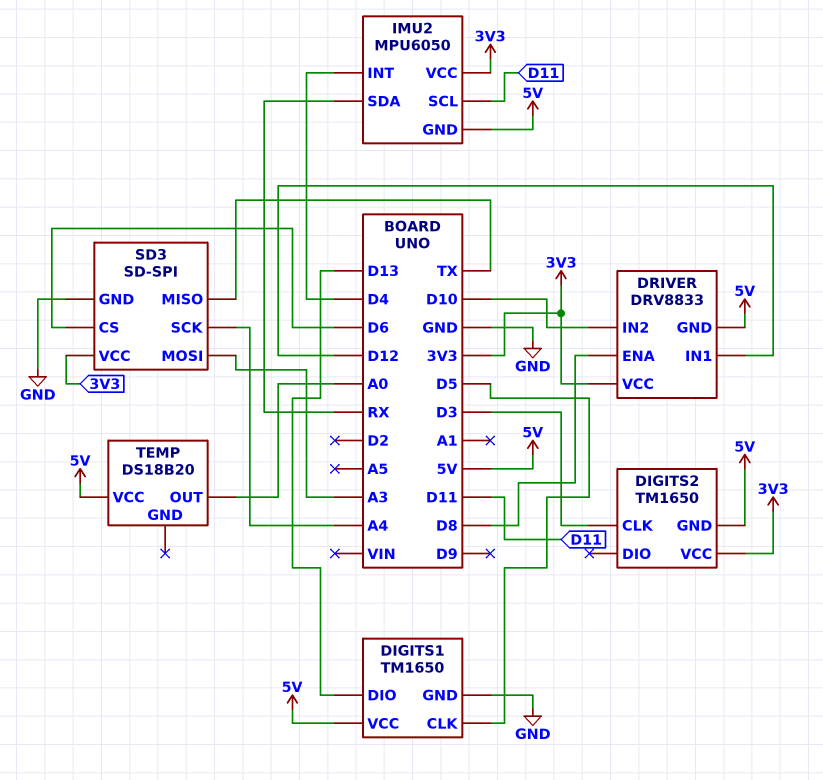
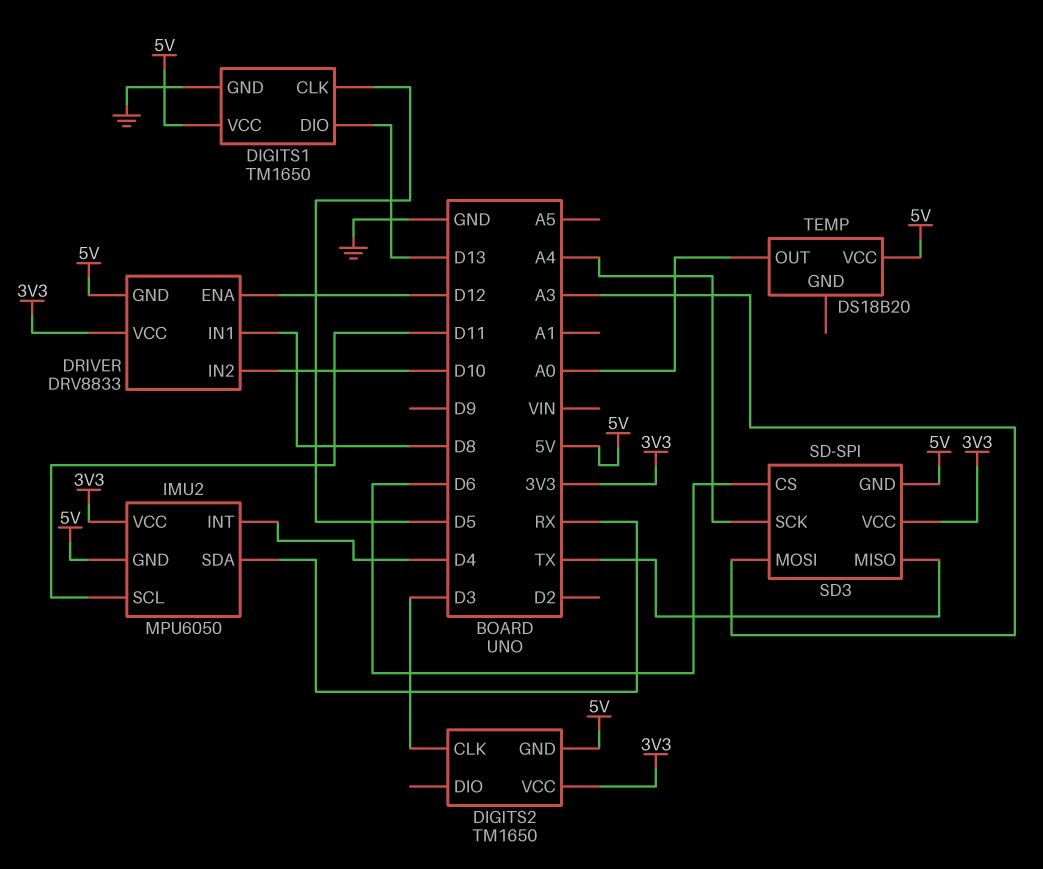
DRIVER pin ENA: D8 -> D12
DRIVER pin IN1: D12 -> D8
SD3 pin GND: GND -> 5V

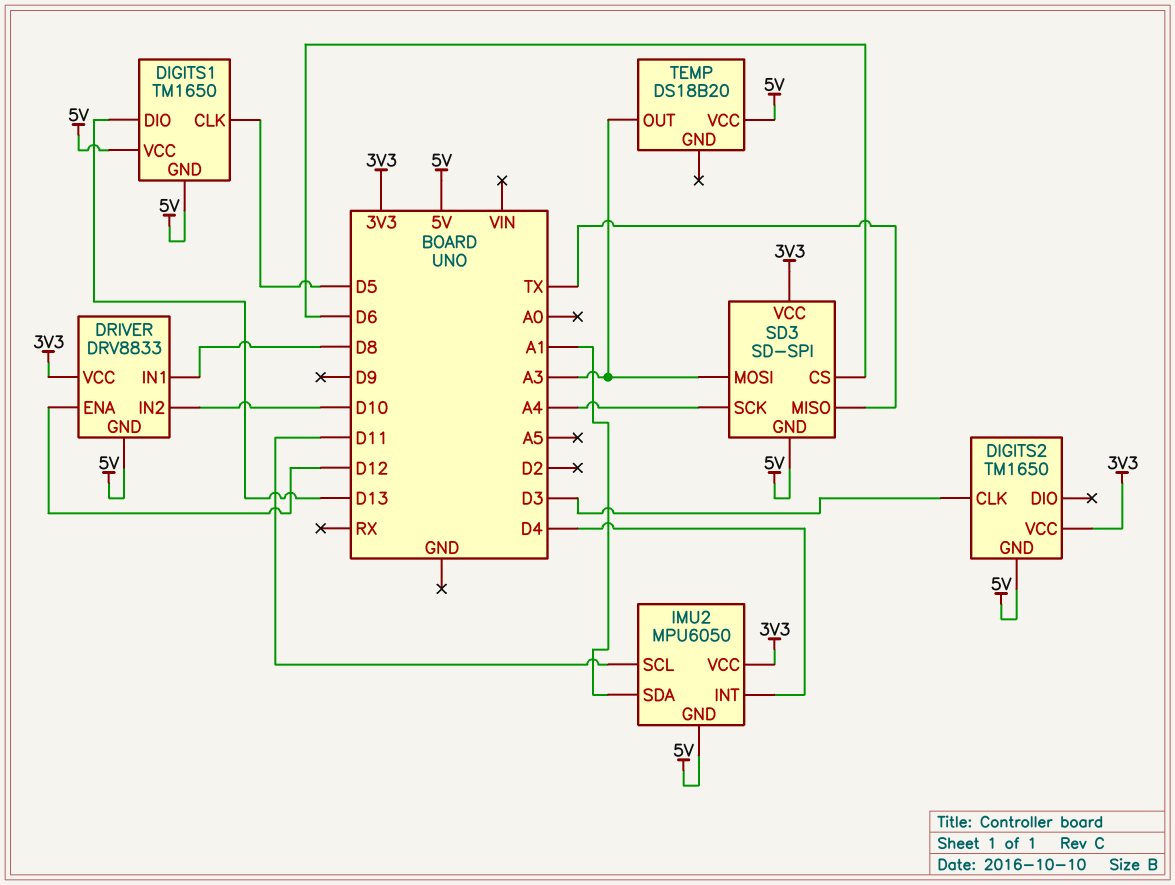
DIGITS1 pin GND: GND -> 5V
IMU2 pin SDA: RX -> A1
TEMP pin OUT: A0 -> A3

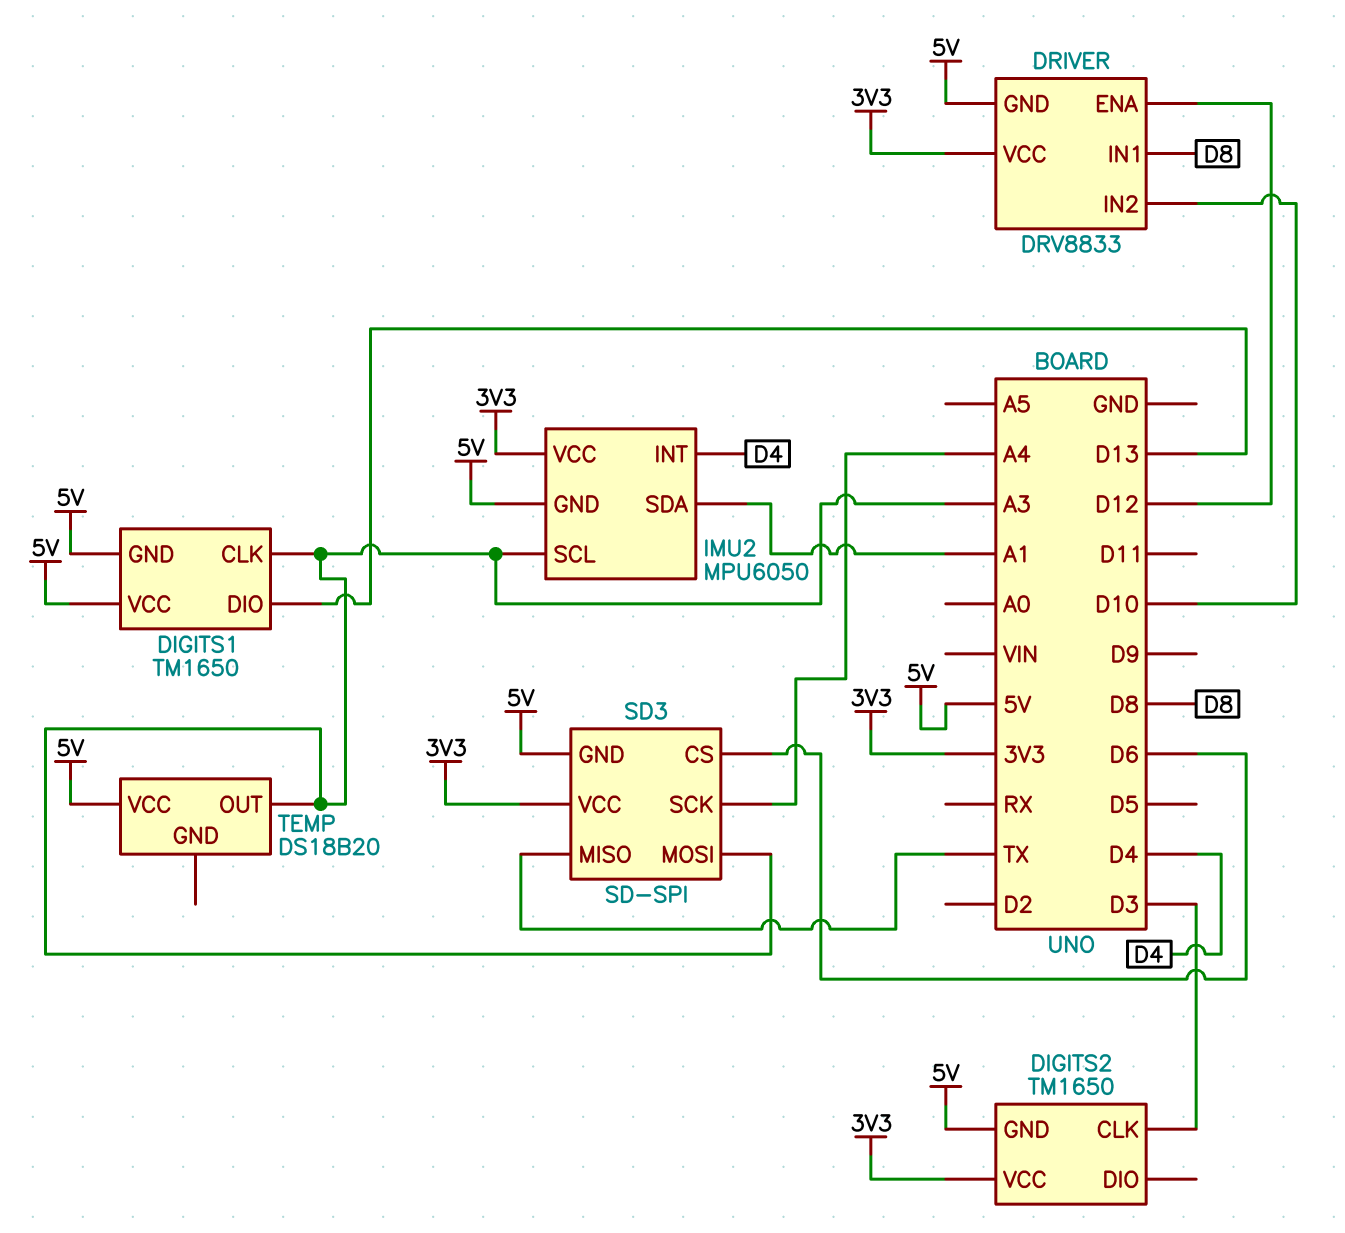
DIGITS1 pin CLK: D5 -> A3
IMU2 pin SCL: D11 -> A3

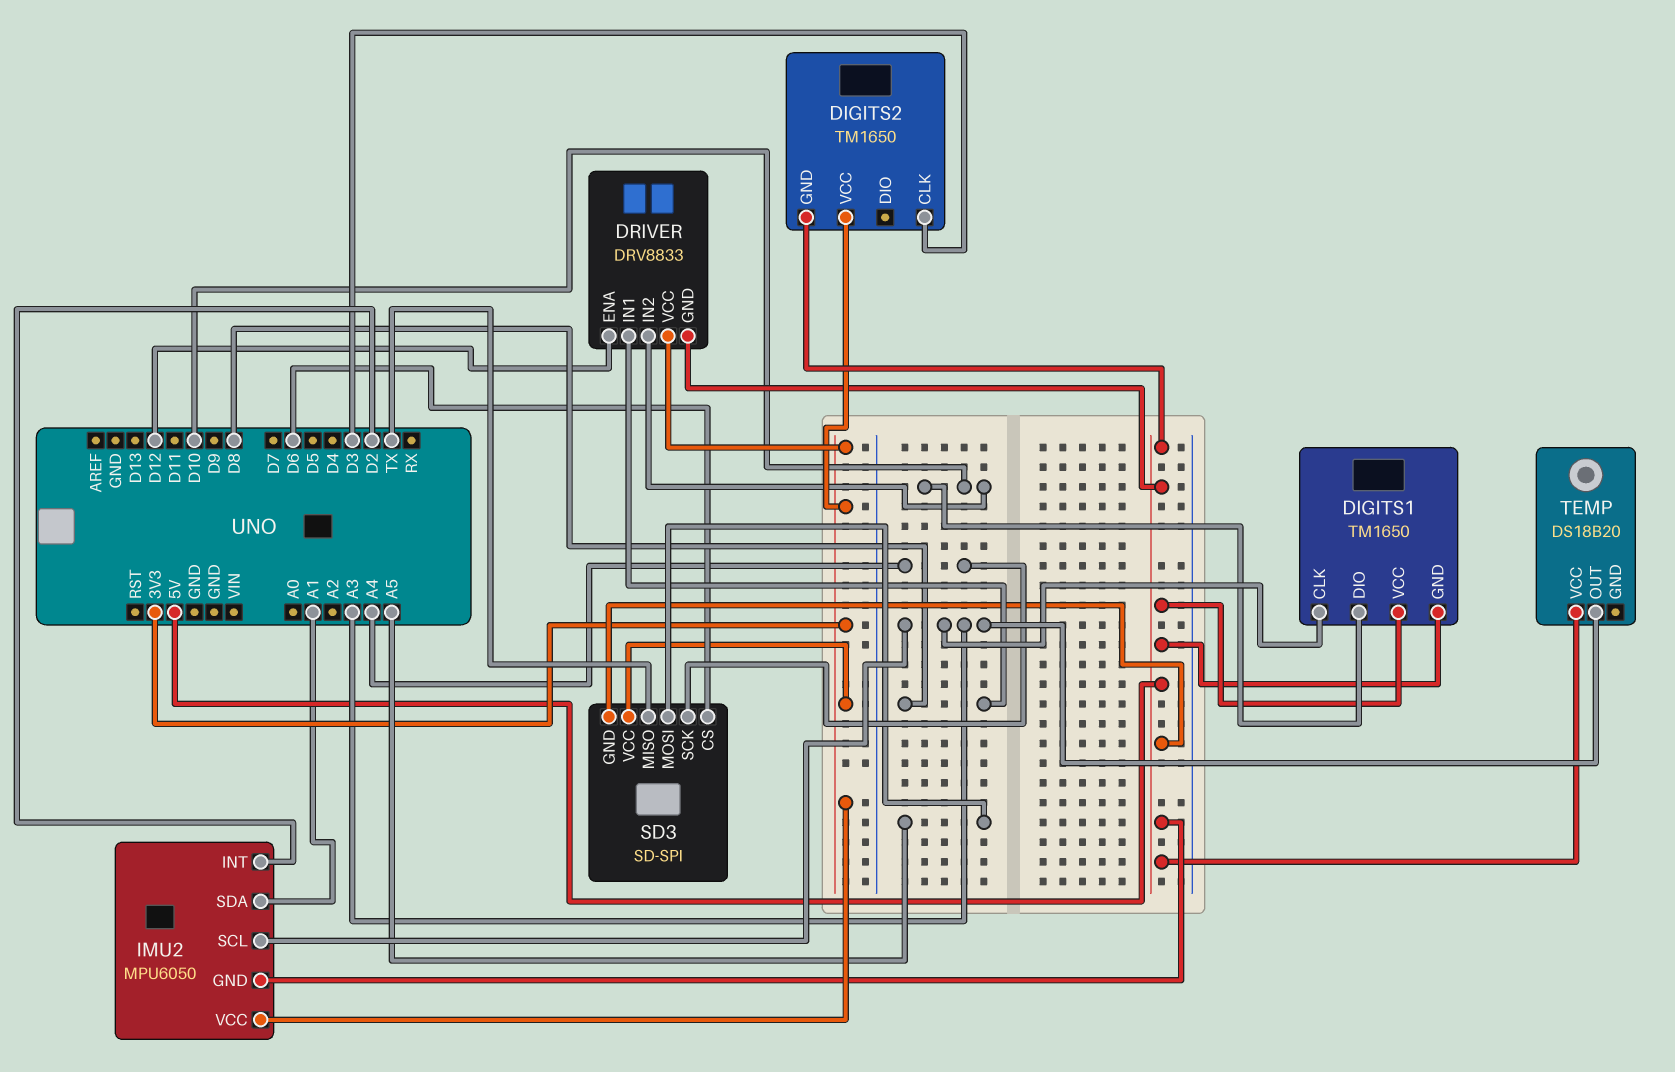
DIGITS1 pin DIO: D13 -> D10
IMU2 pin INT: D4 -> D2
SD3 pin MOSI: A3 -> A5

